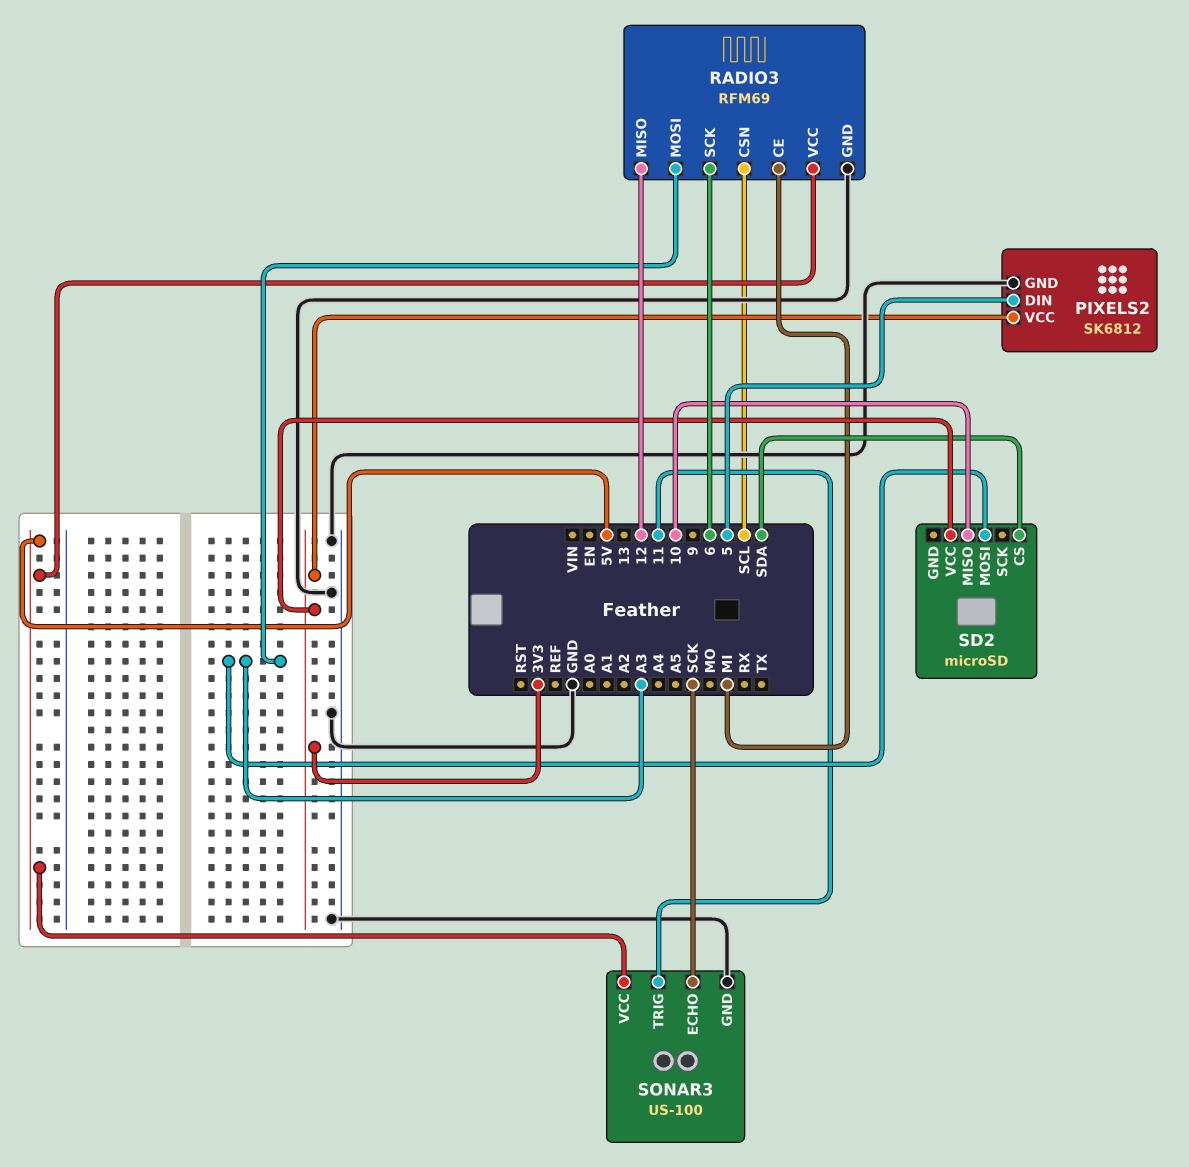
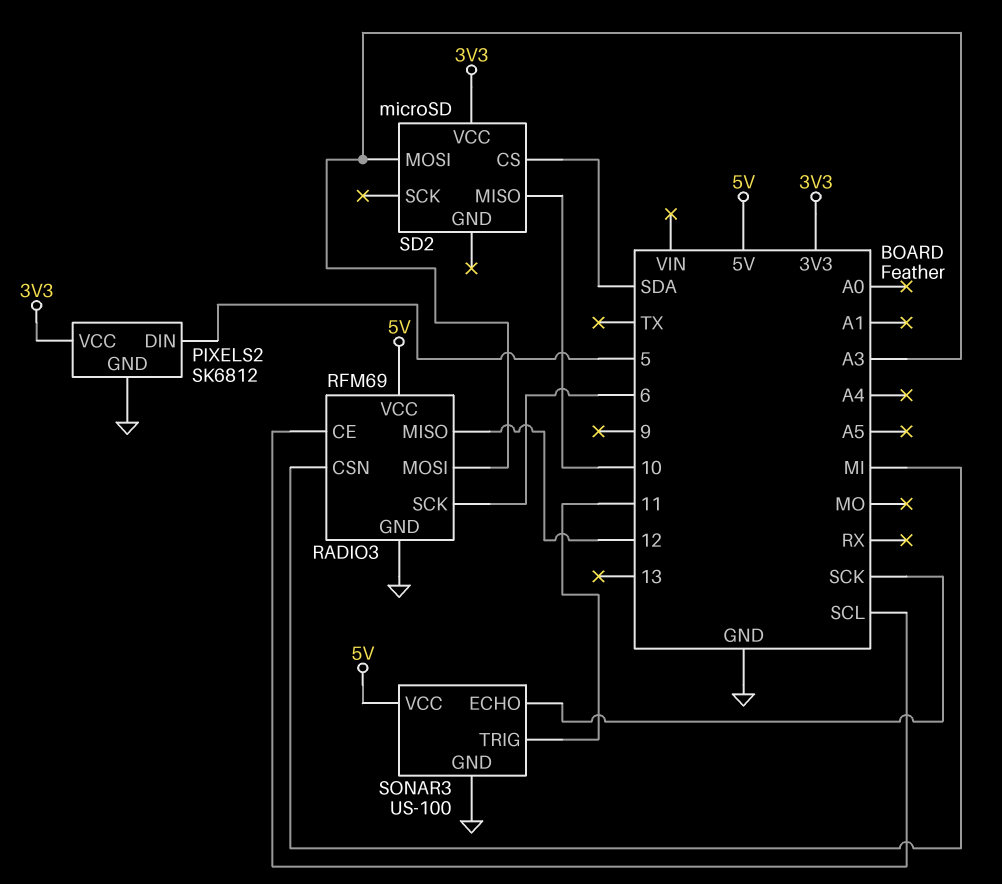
RADIO3 pin CE: MI -> SCL
RADIO3 pin CSN: SCL -> MI

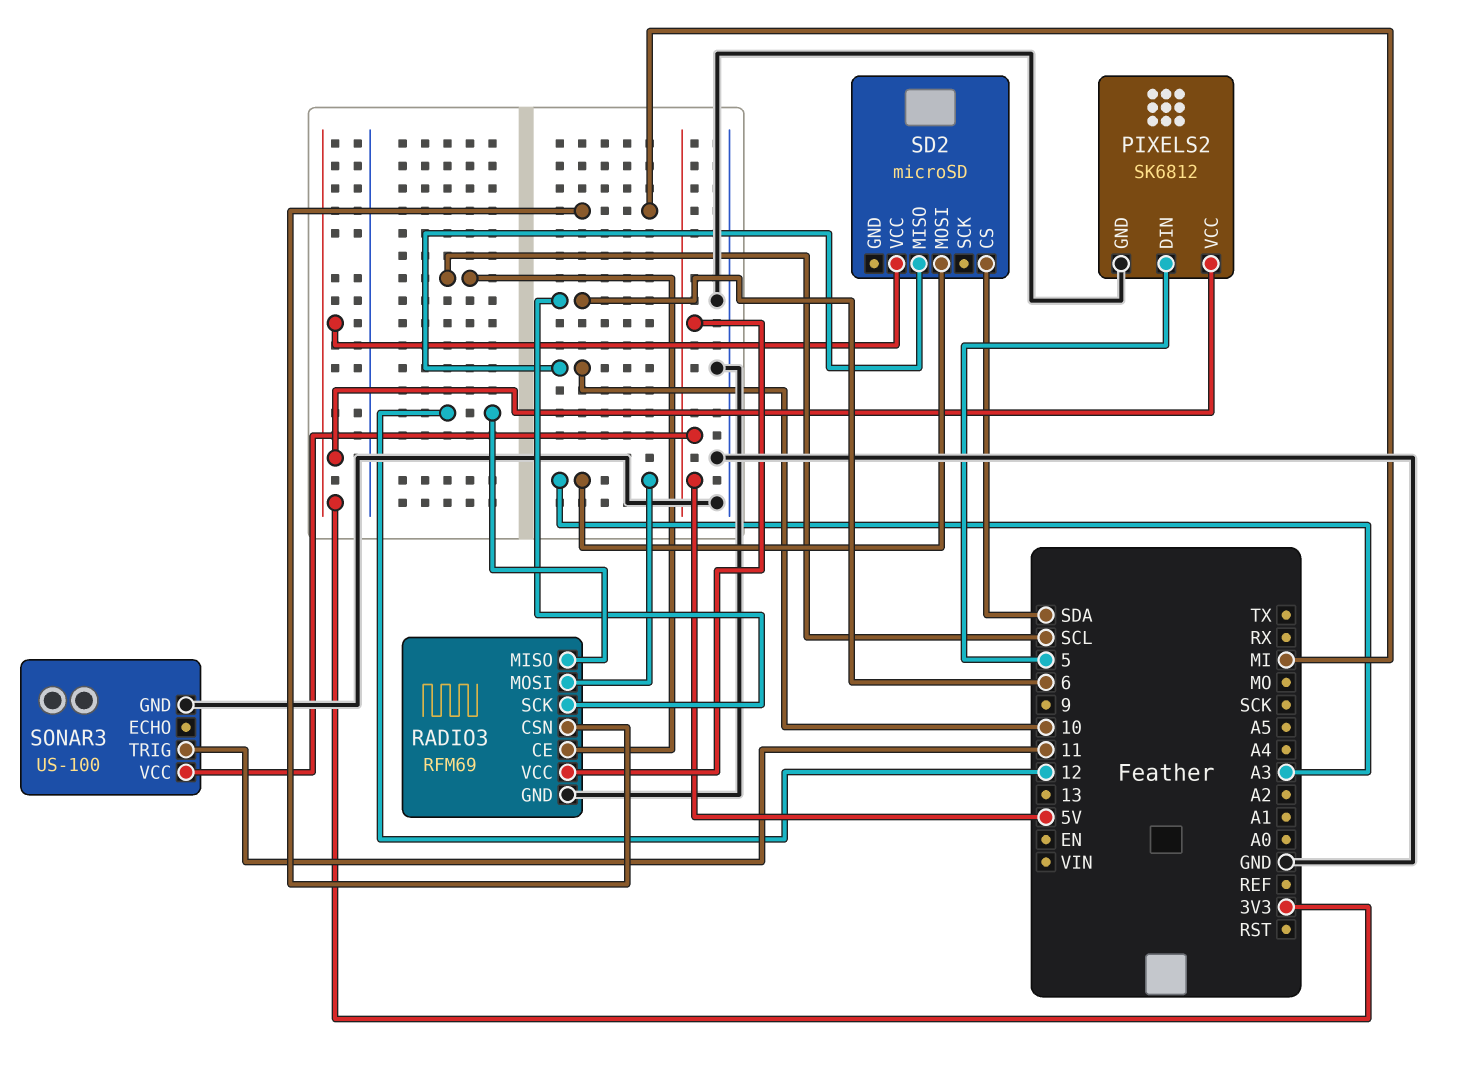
SONAR3 pin ECHO: SCK -> none

